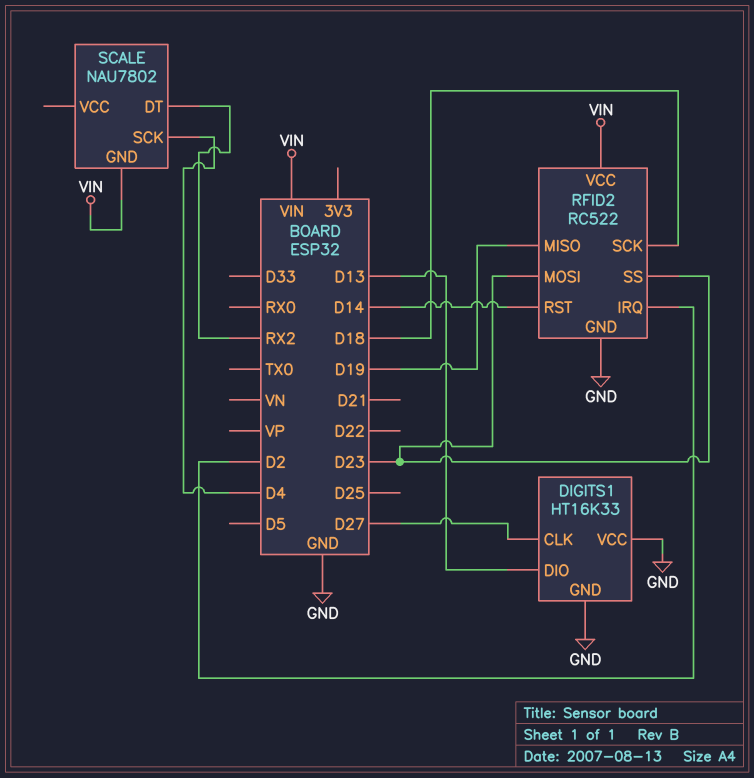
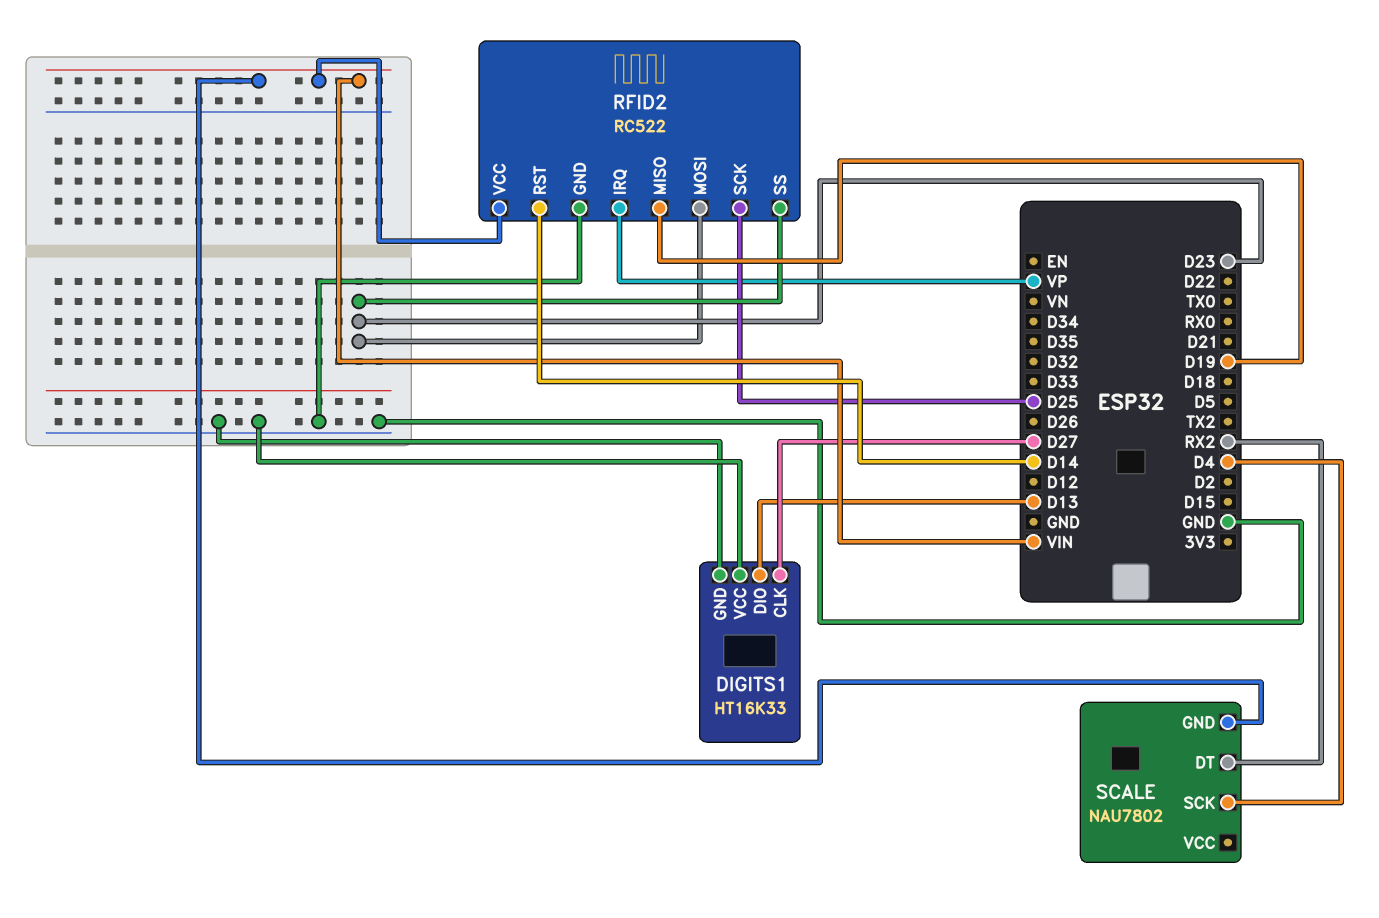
RFID2 pin IRQ: D2 -> VP
RFID2 pin SCK: D18 -> D25

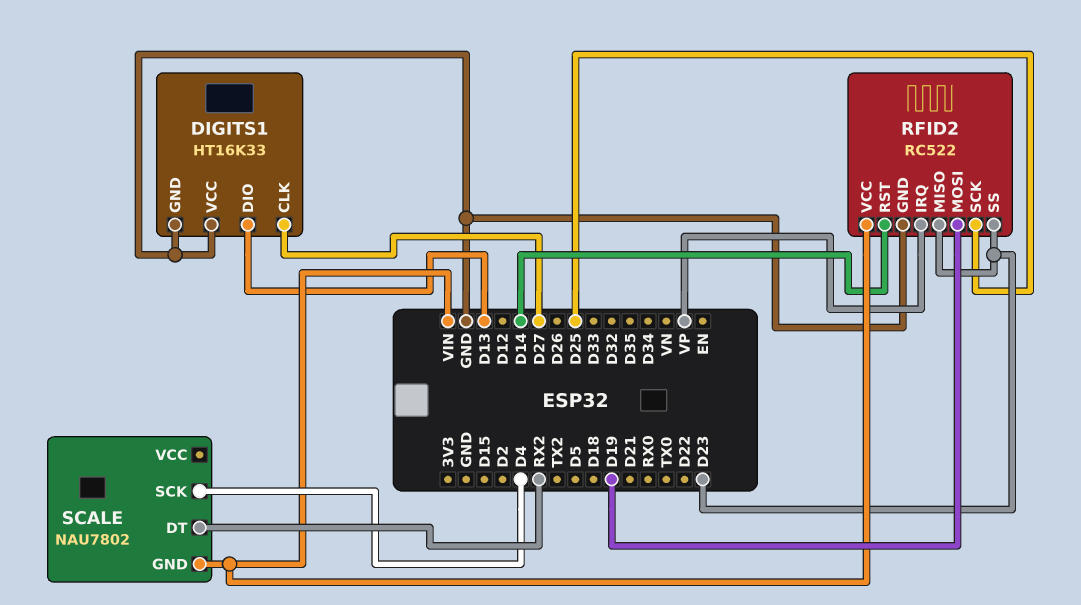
RFID2 pin MISO: D19 -> D23
RFID2 pin MOSI: D23 -> D19

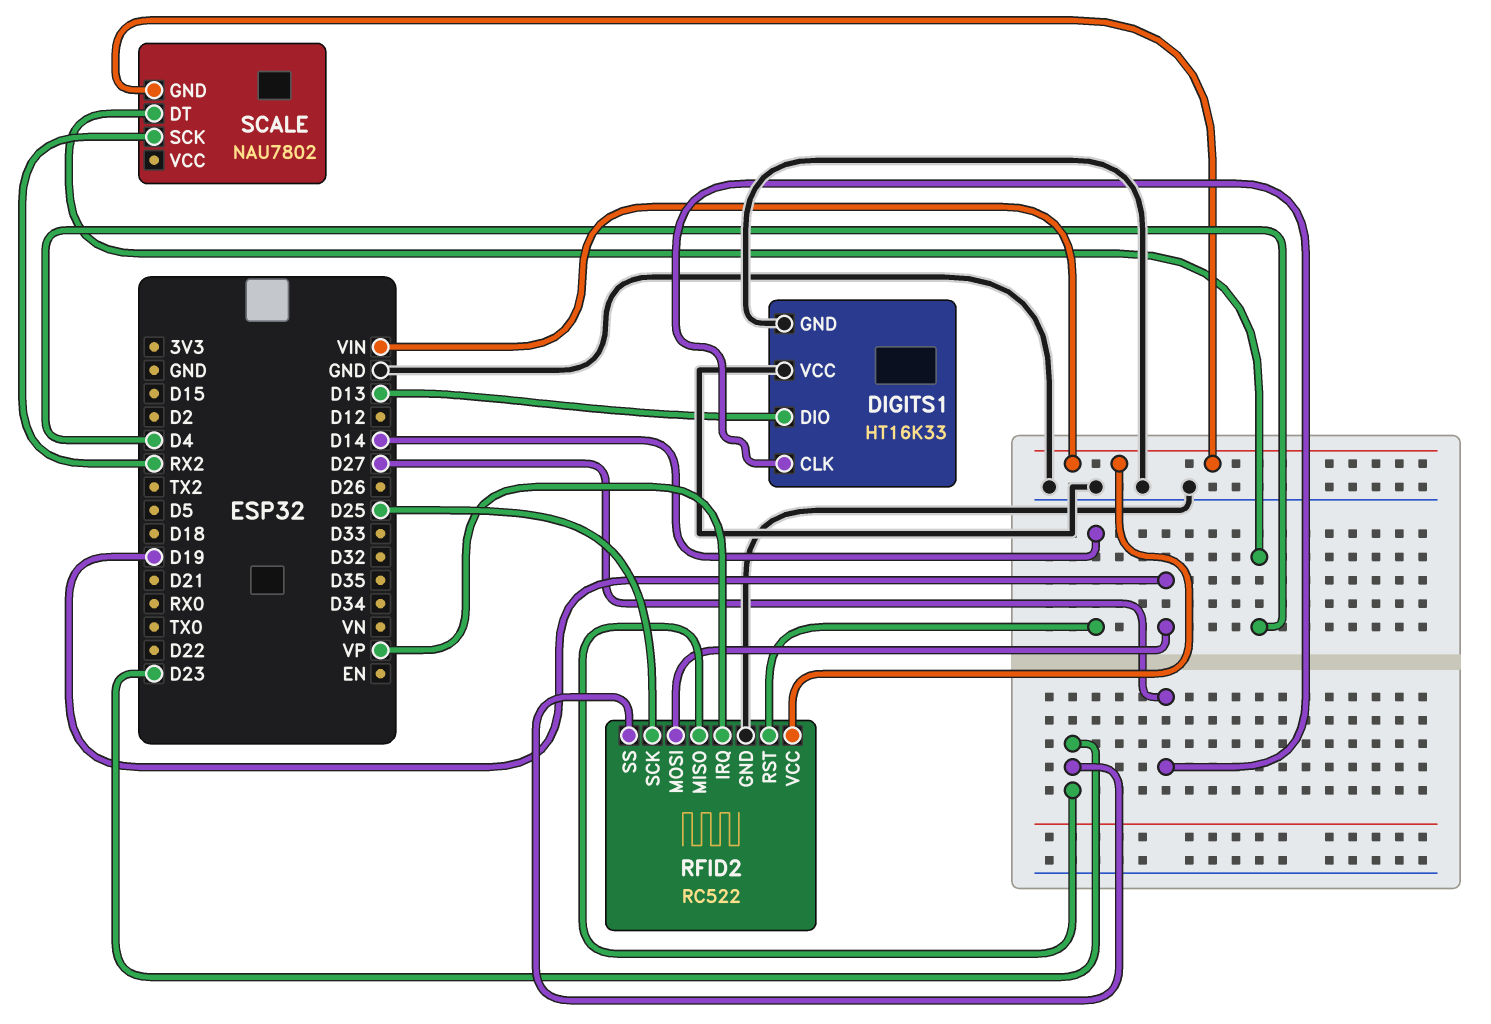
SCALE pin DT: RX2 -> D4
SCALE pin SCK: D4 -> RX2

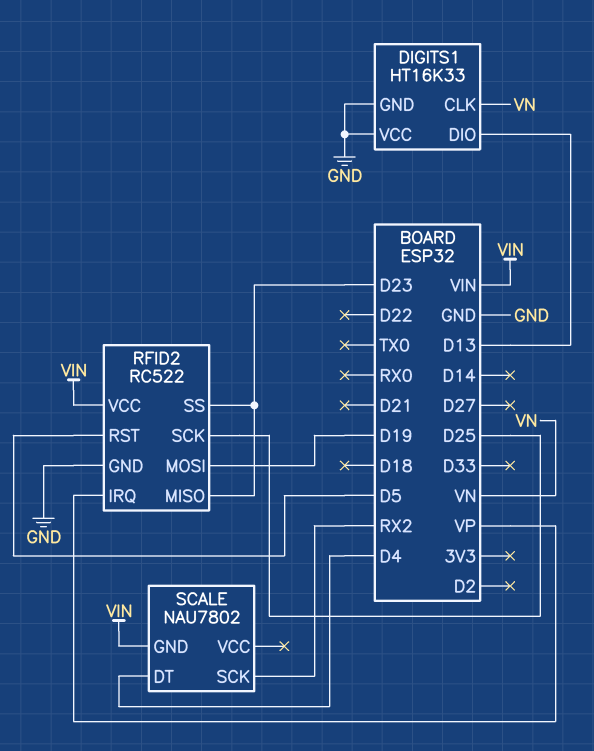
DIGITS1 pin CLK: D27 -> VN
RFID2 pin RST: D14 -> D5

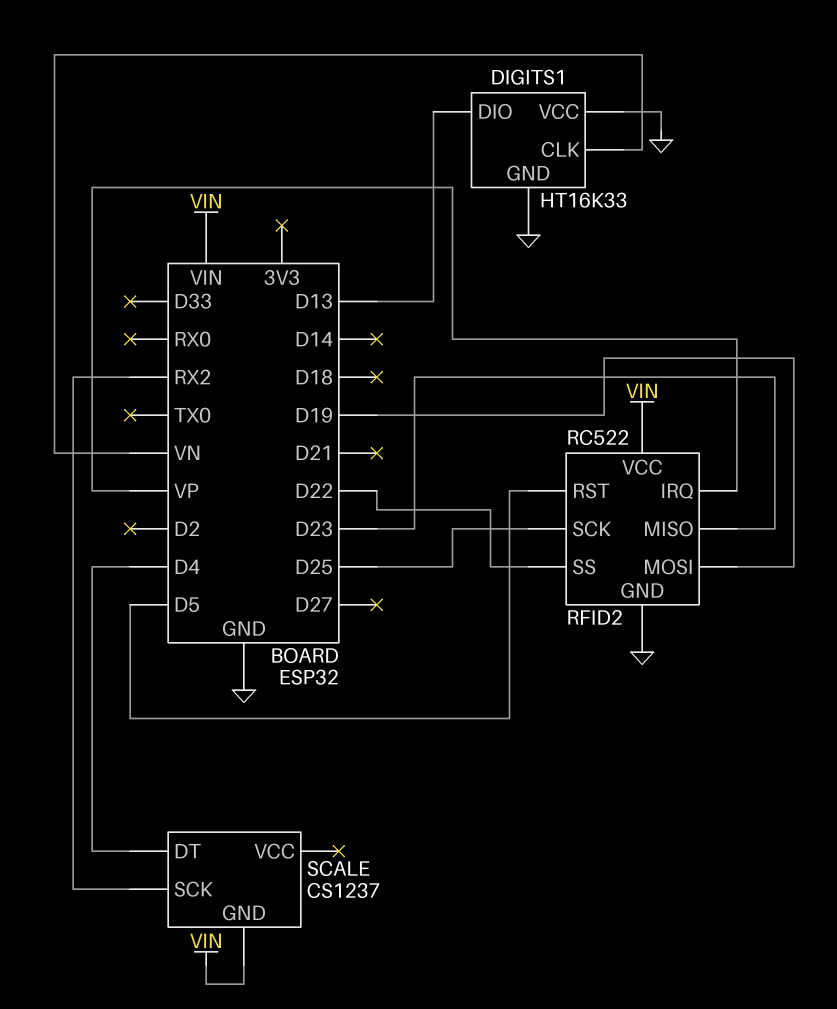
RFID2 pin SS: D23 -> D22
SCALE: NAU7802 -> CS1237

